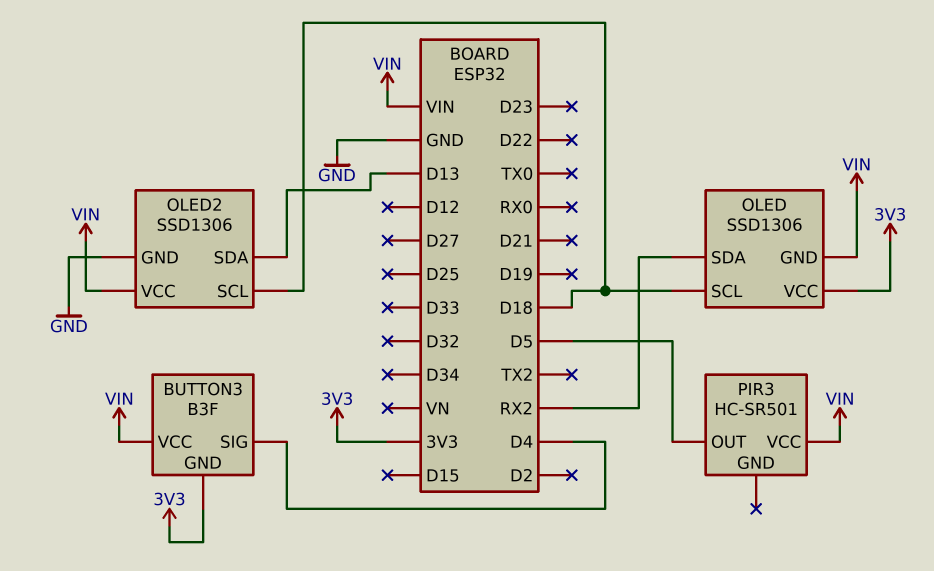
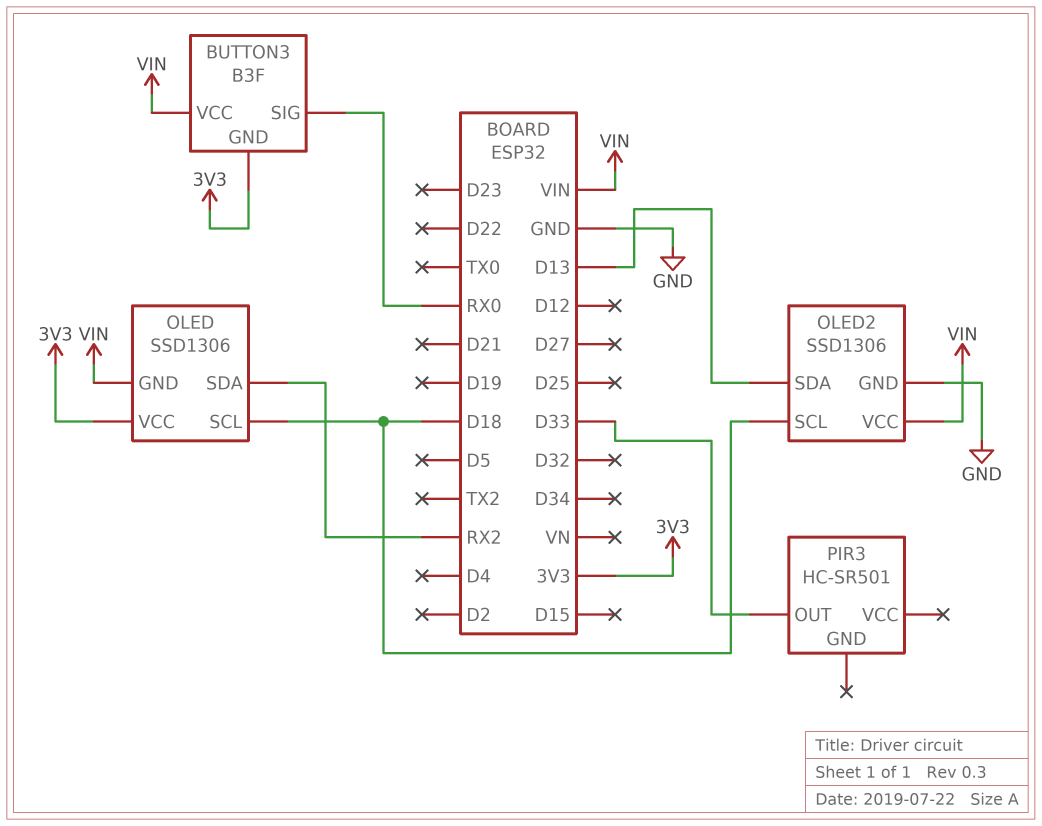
BUTTON3 pin SIG: D4 -> RX0
PIR3 pin OUT: D5 -> D33
PIR3 pin VCC: VIN -> none

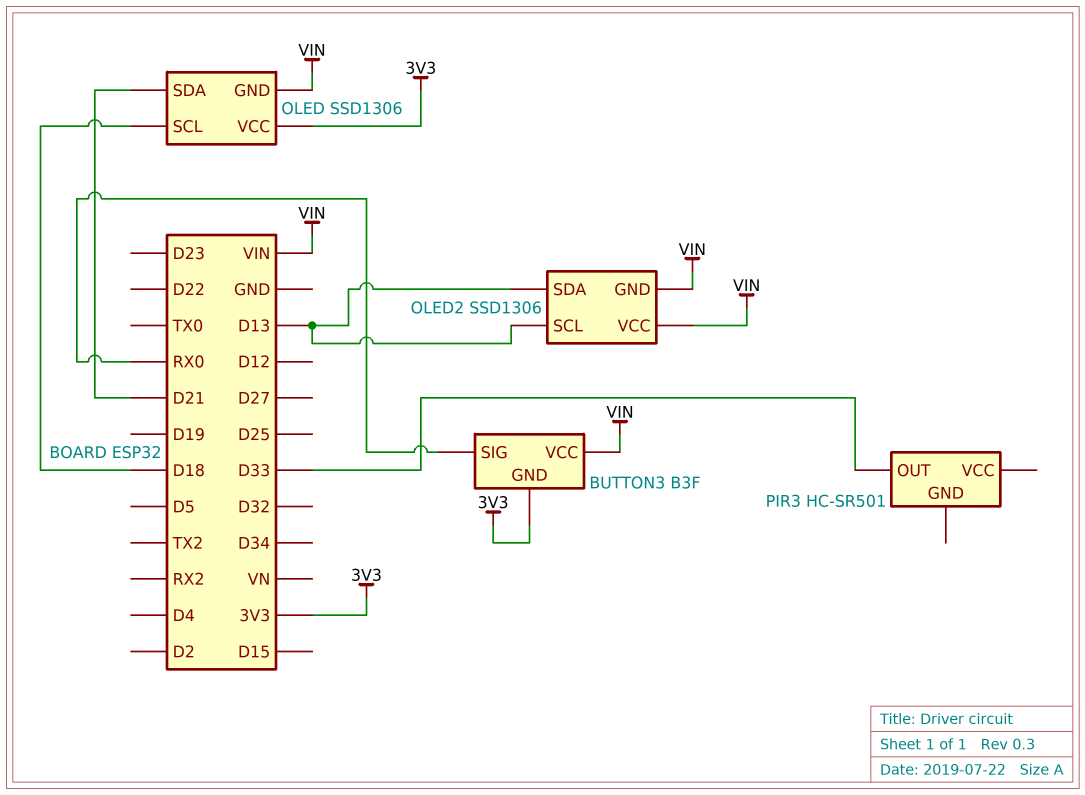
OLED pin SDA: RX2 -> D21
OLED2 pin GND: GND -> VIN
OLED2 pin SCL: D18 -> D13

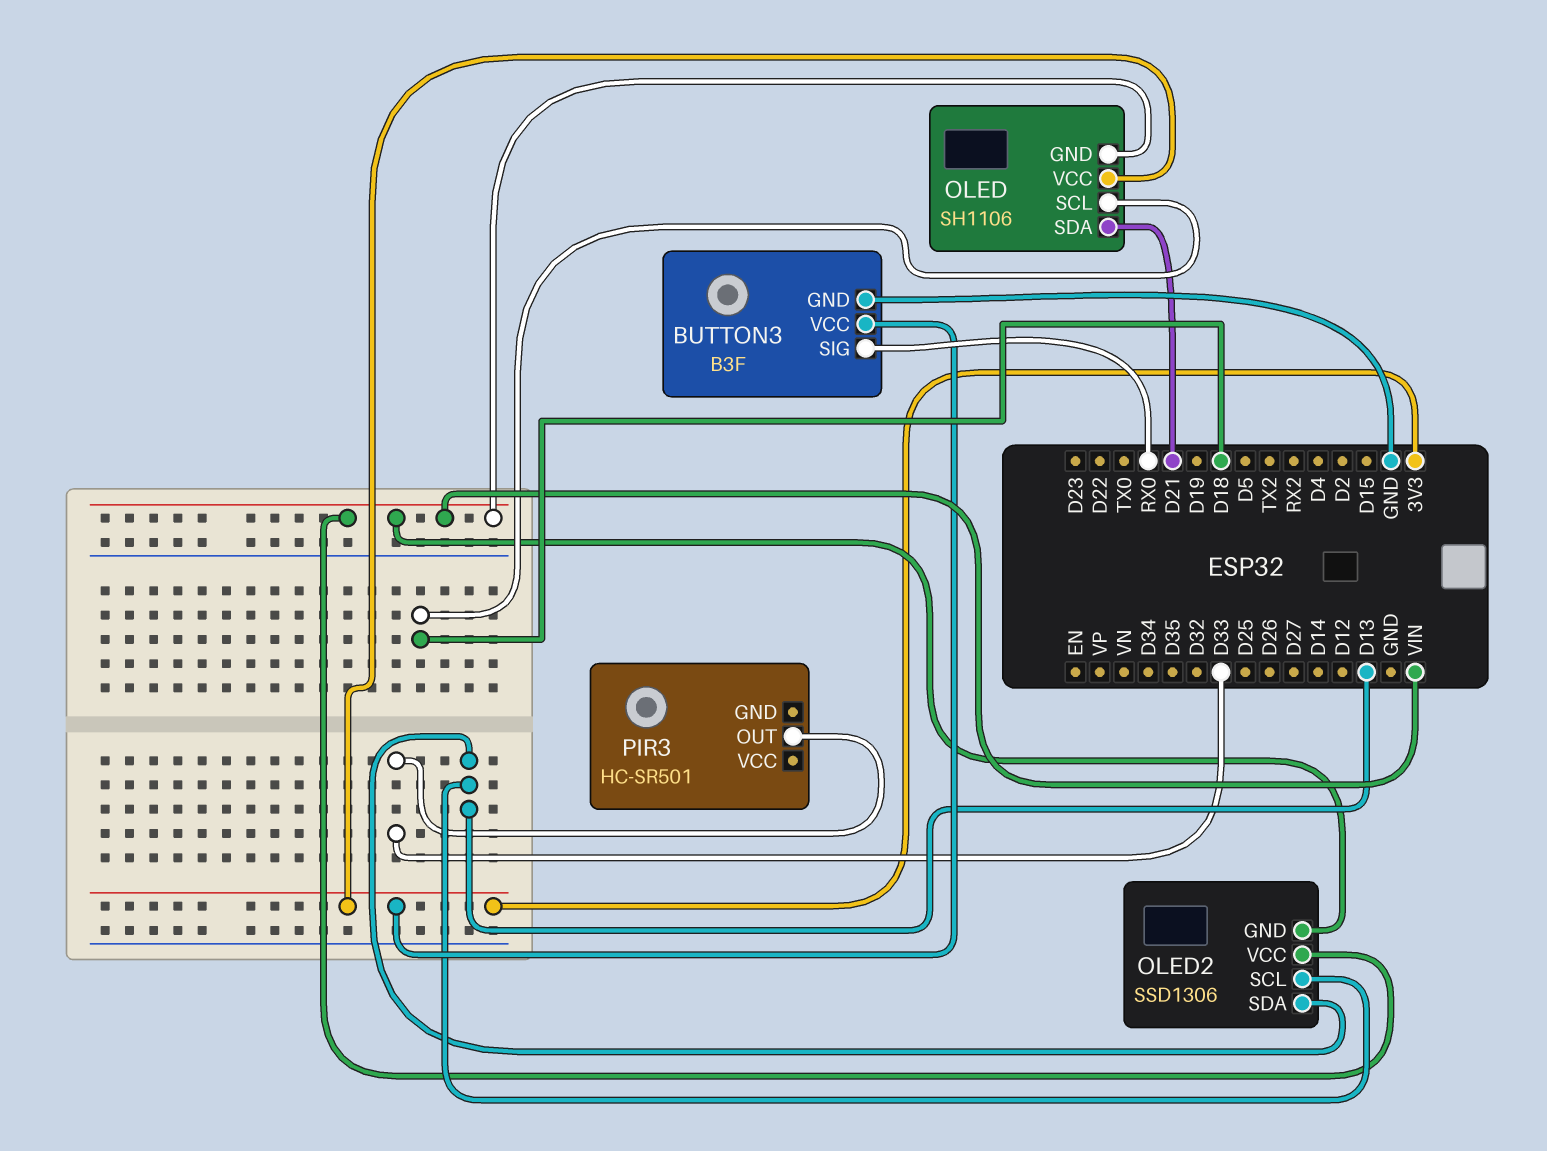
BUTTON3 pin GND: 3V3 -> GND
BUTTON3 pin VCC: VIN -> 3V3
OLED: SSD1306 -> SH1106

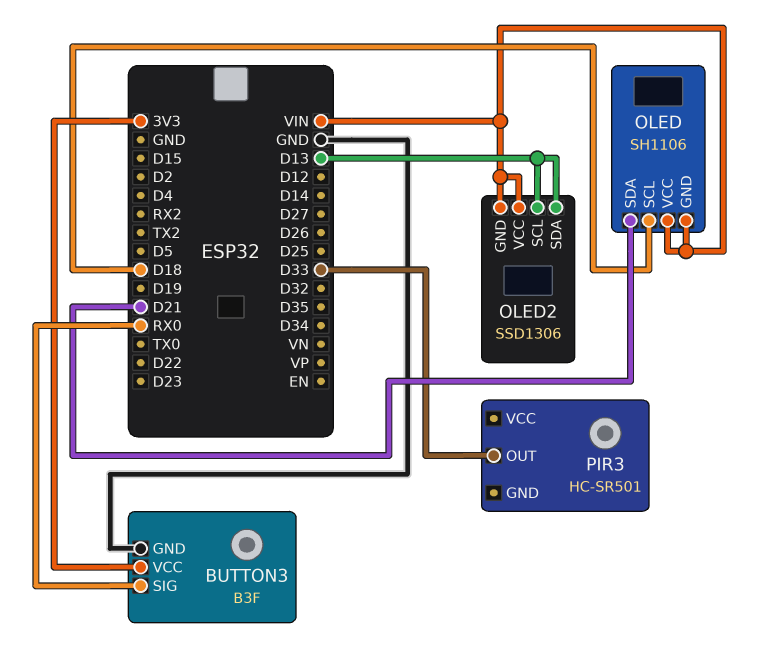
OLED pin VCC: 3V3 -> VIN

